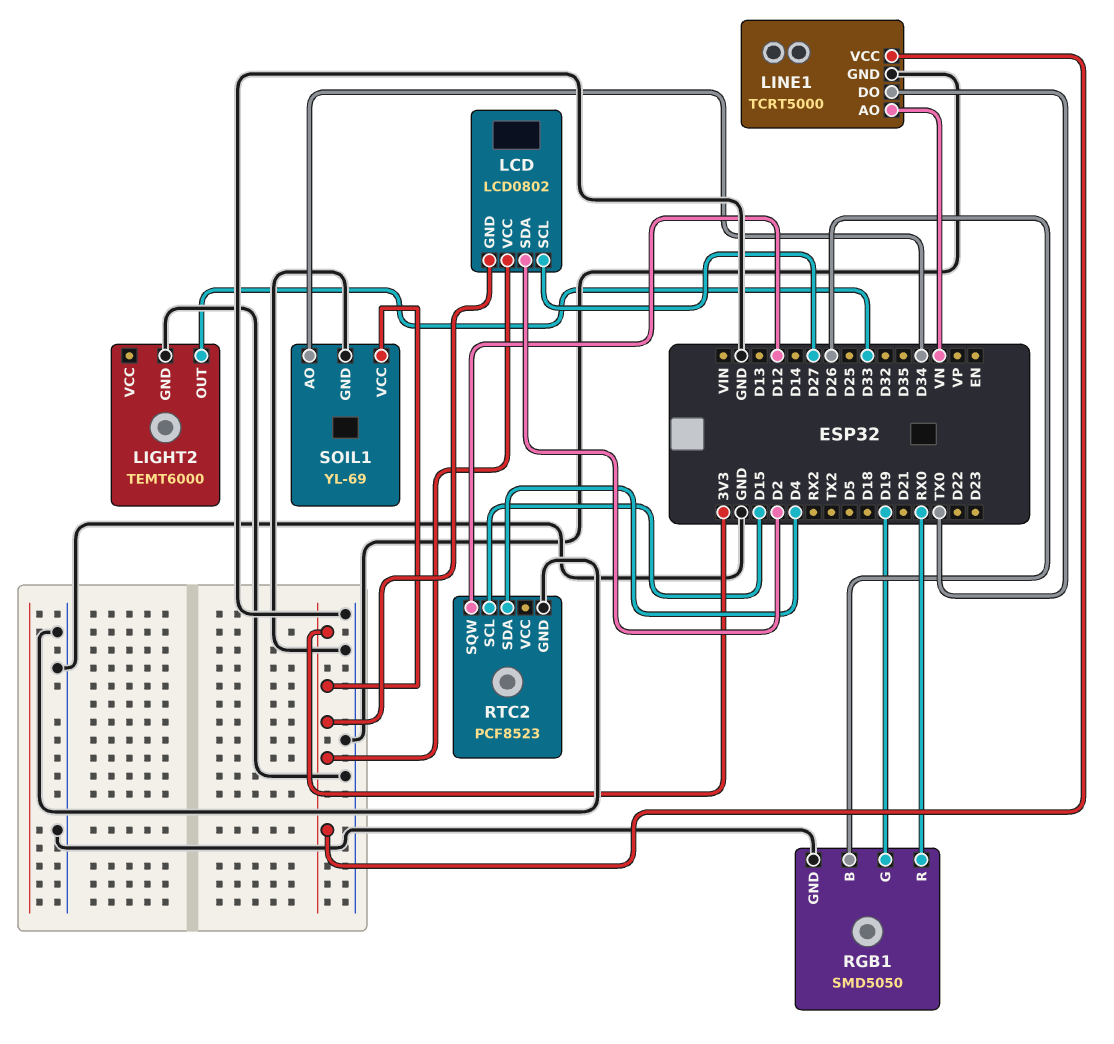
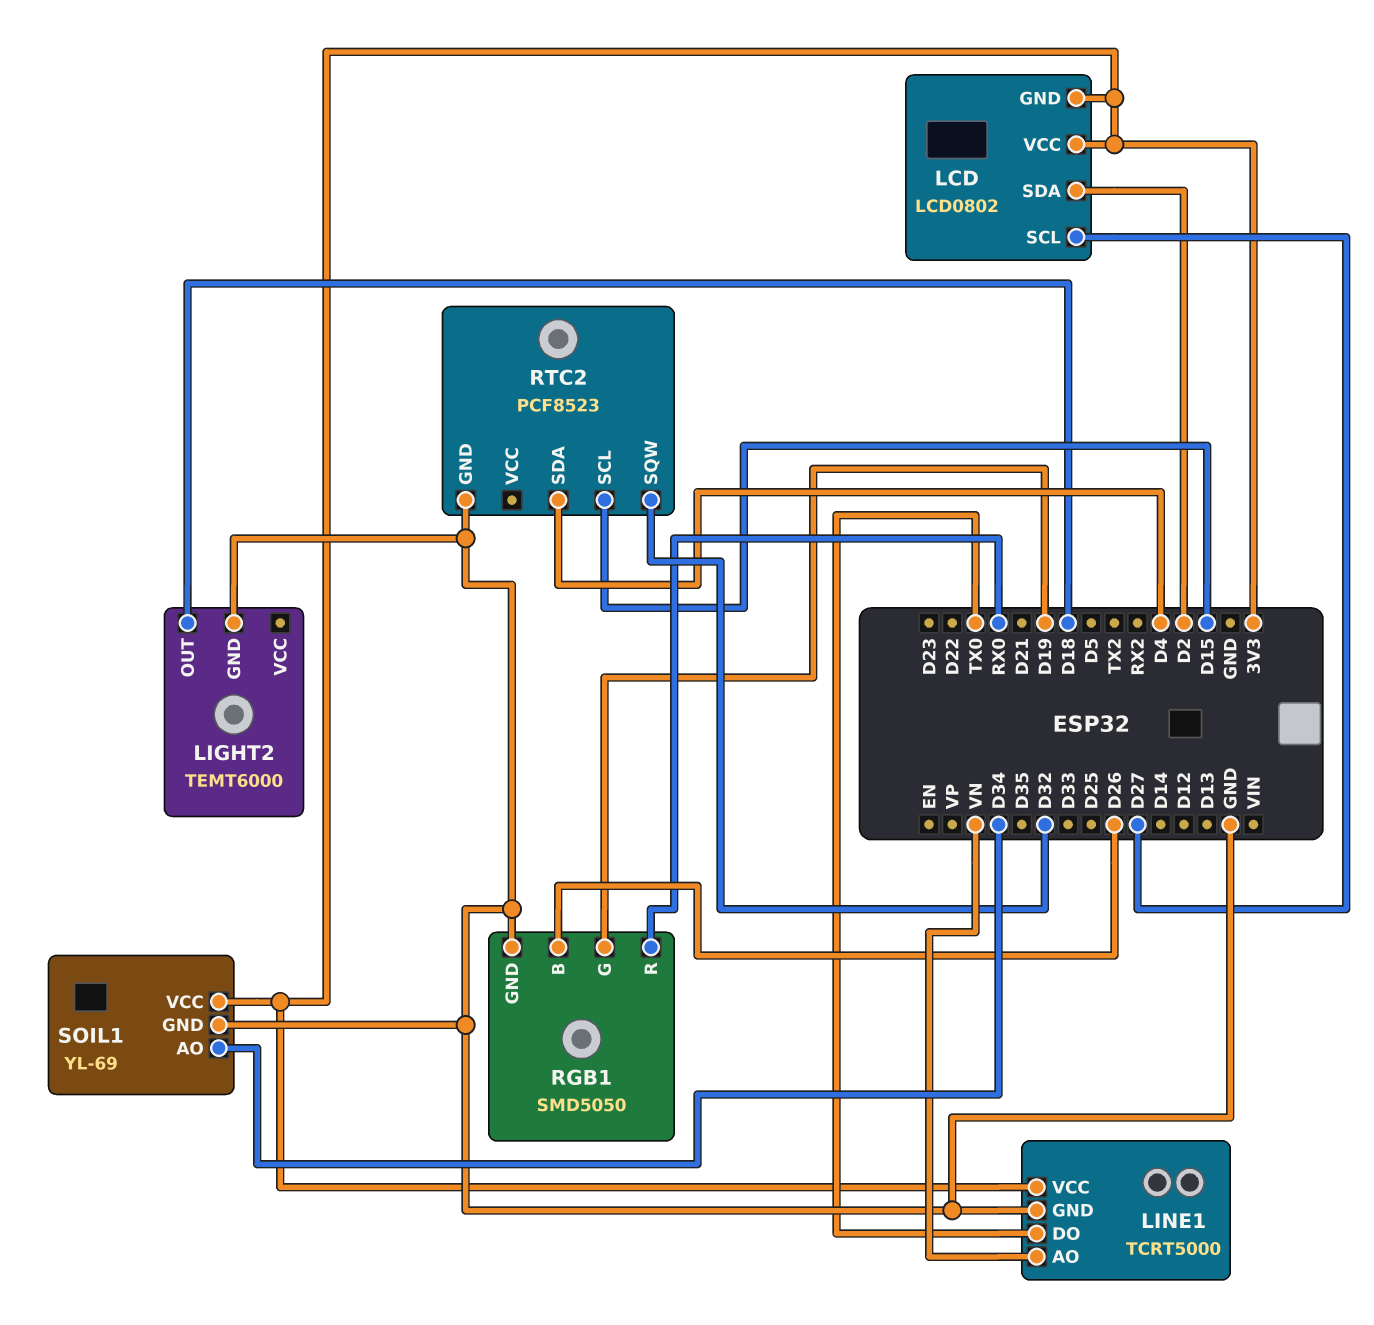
LIGHT2 pin OUT: D33 -> D18
RTC2 pin SQW: D12 -> D32

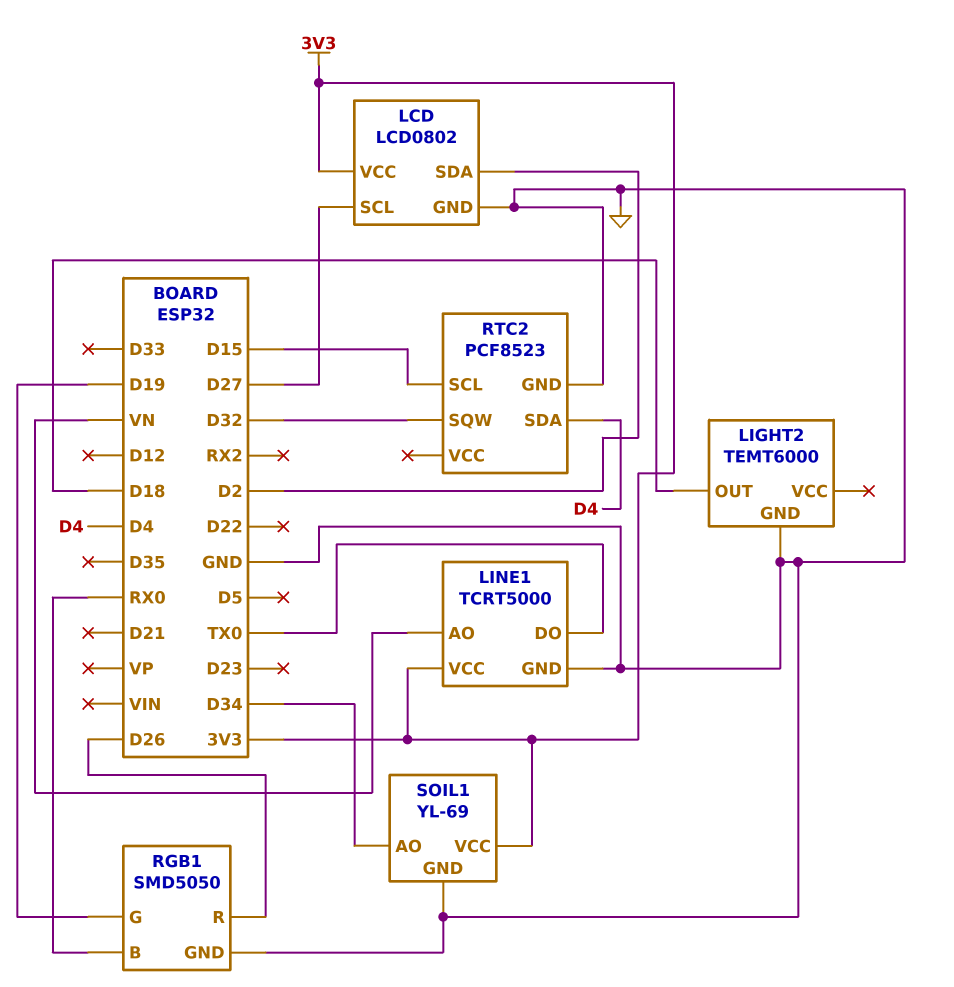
LCD pin GND: 3V3 -> GND
RGB1 pin B: D26 -> RX0
RGB1 pin R: RX0 -> D26

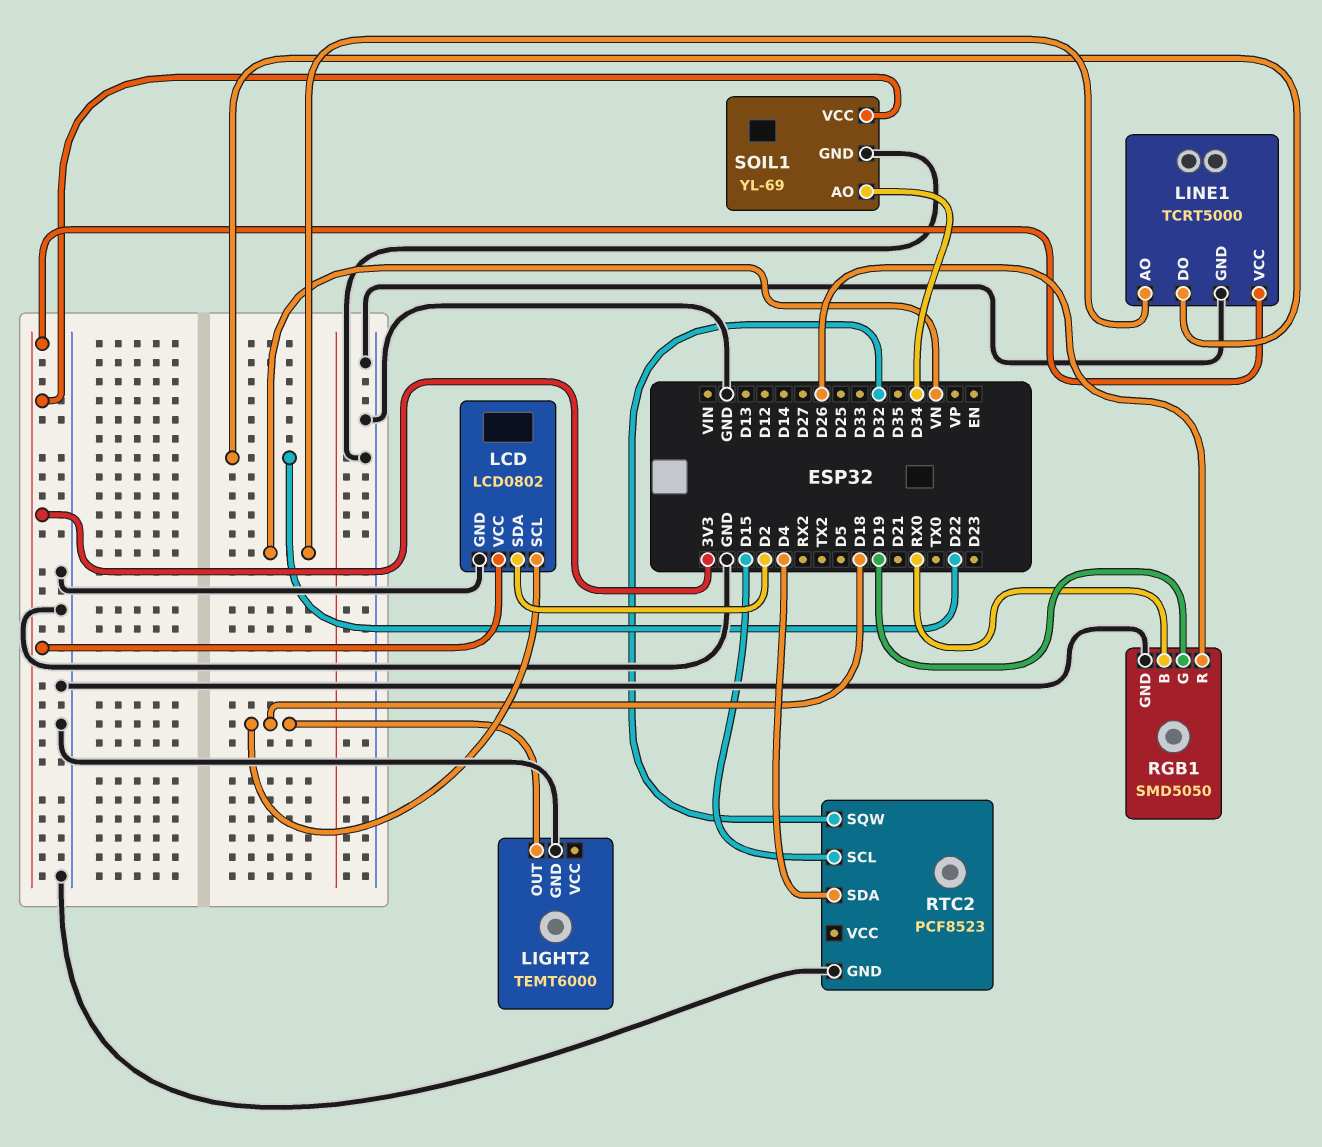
LCD pin SCL: D27 -> D18
LINE1 pin DO: TX0 -> D22

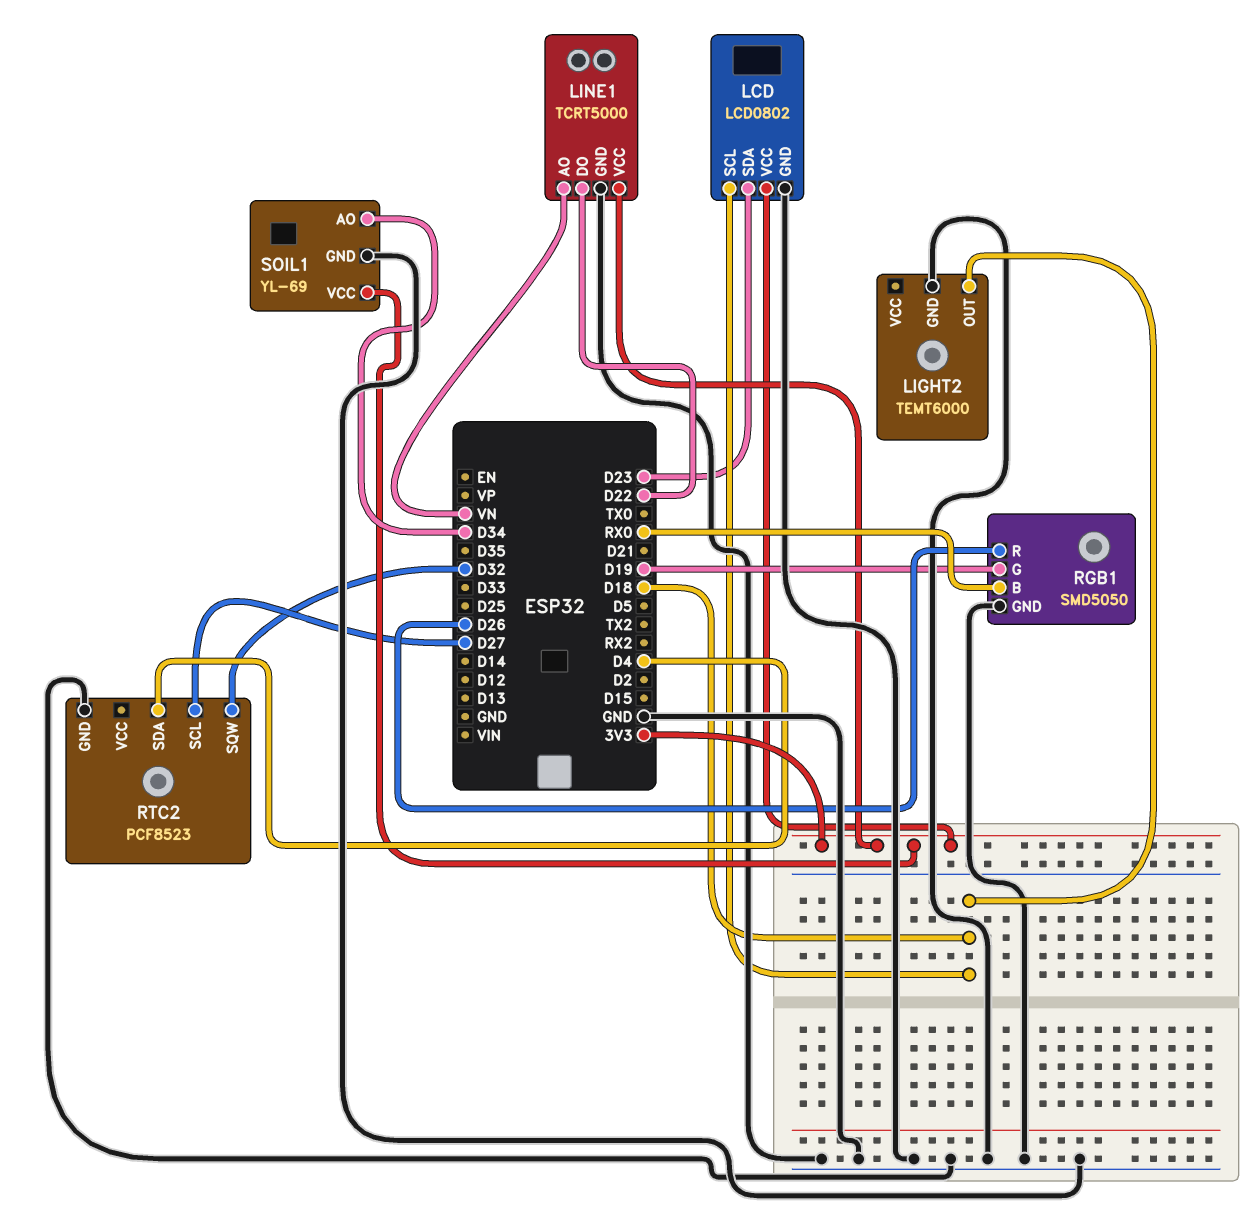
LCD pin SDA: D2 -> D23
RTC2 pin SCL: D15 -> D27

